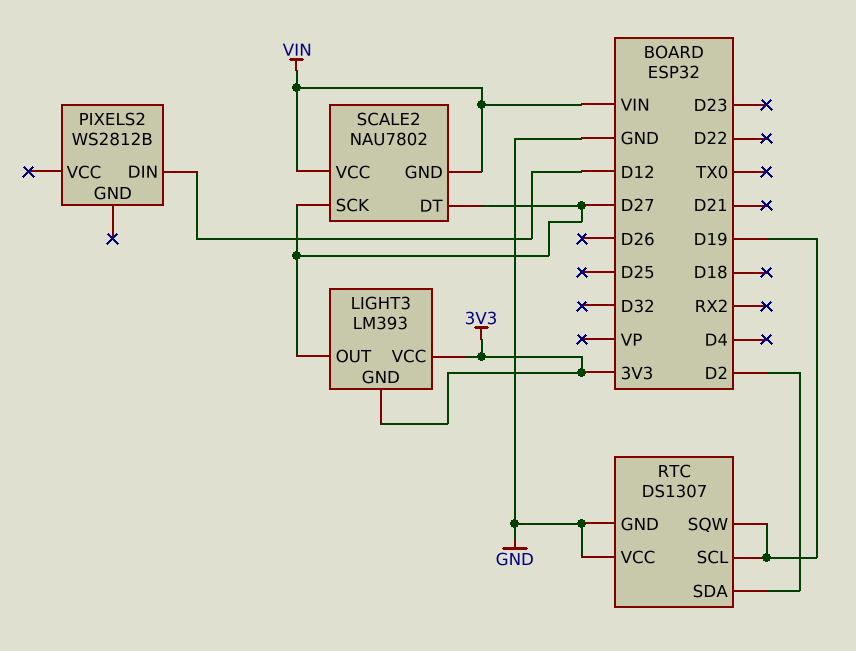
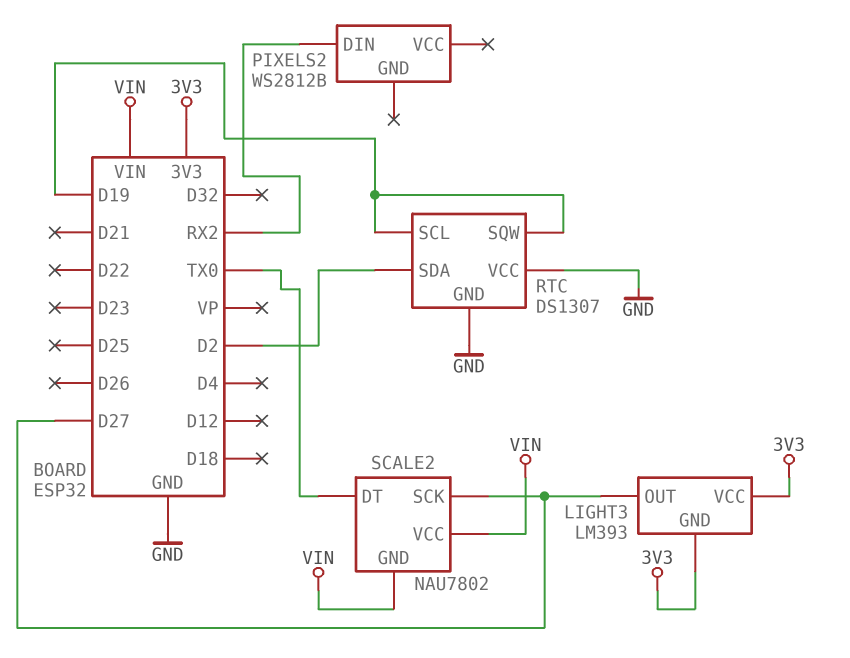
PIXELS2 pin DIN: D12 -> RX2
SCALE2 pin DT: D27 -> TX0

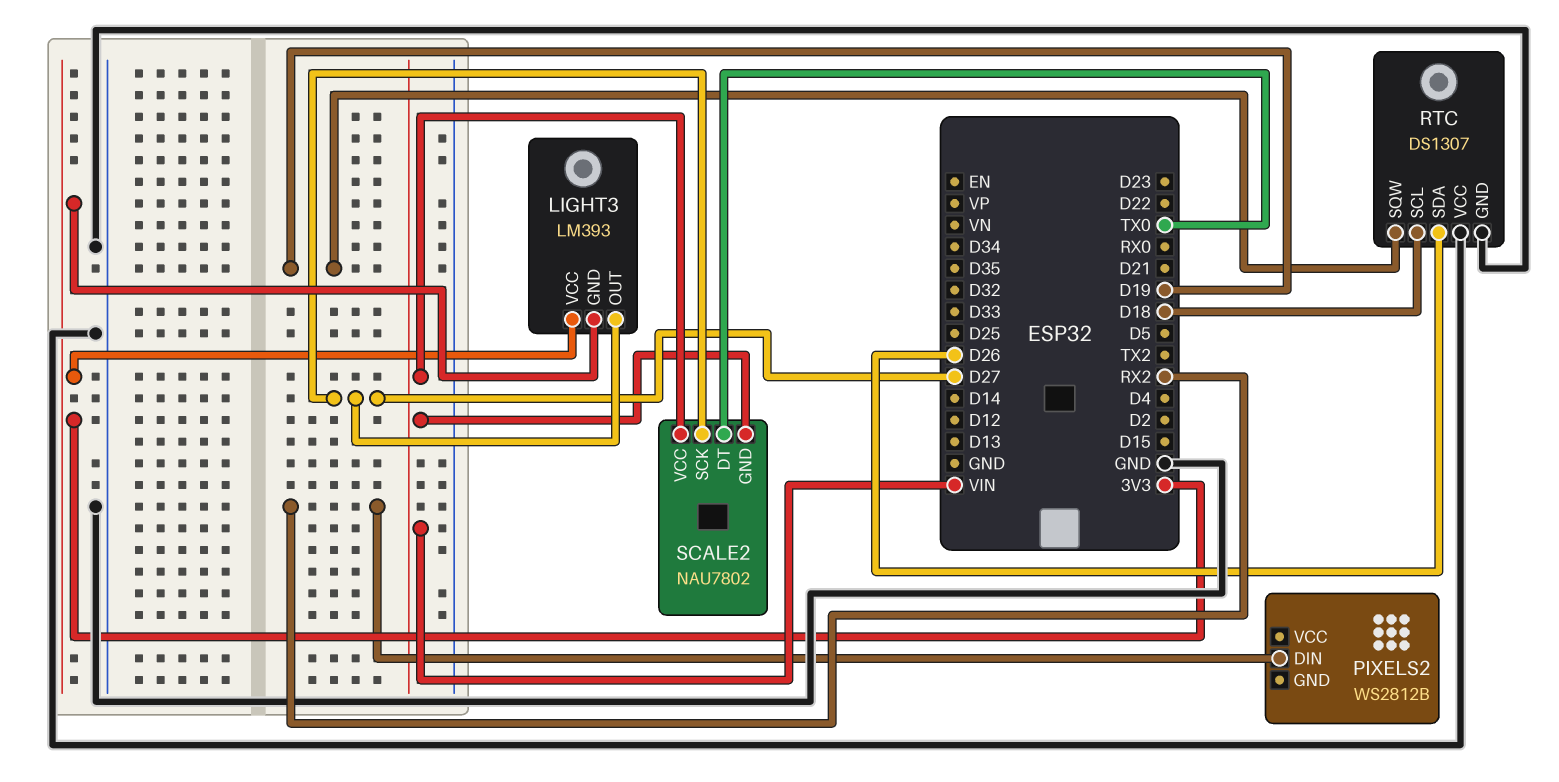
RTC pin SCL: D19 -> D18
RTC pin SDA: D2 -> D26

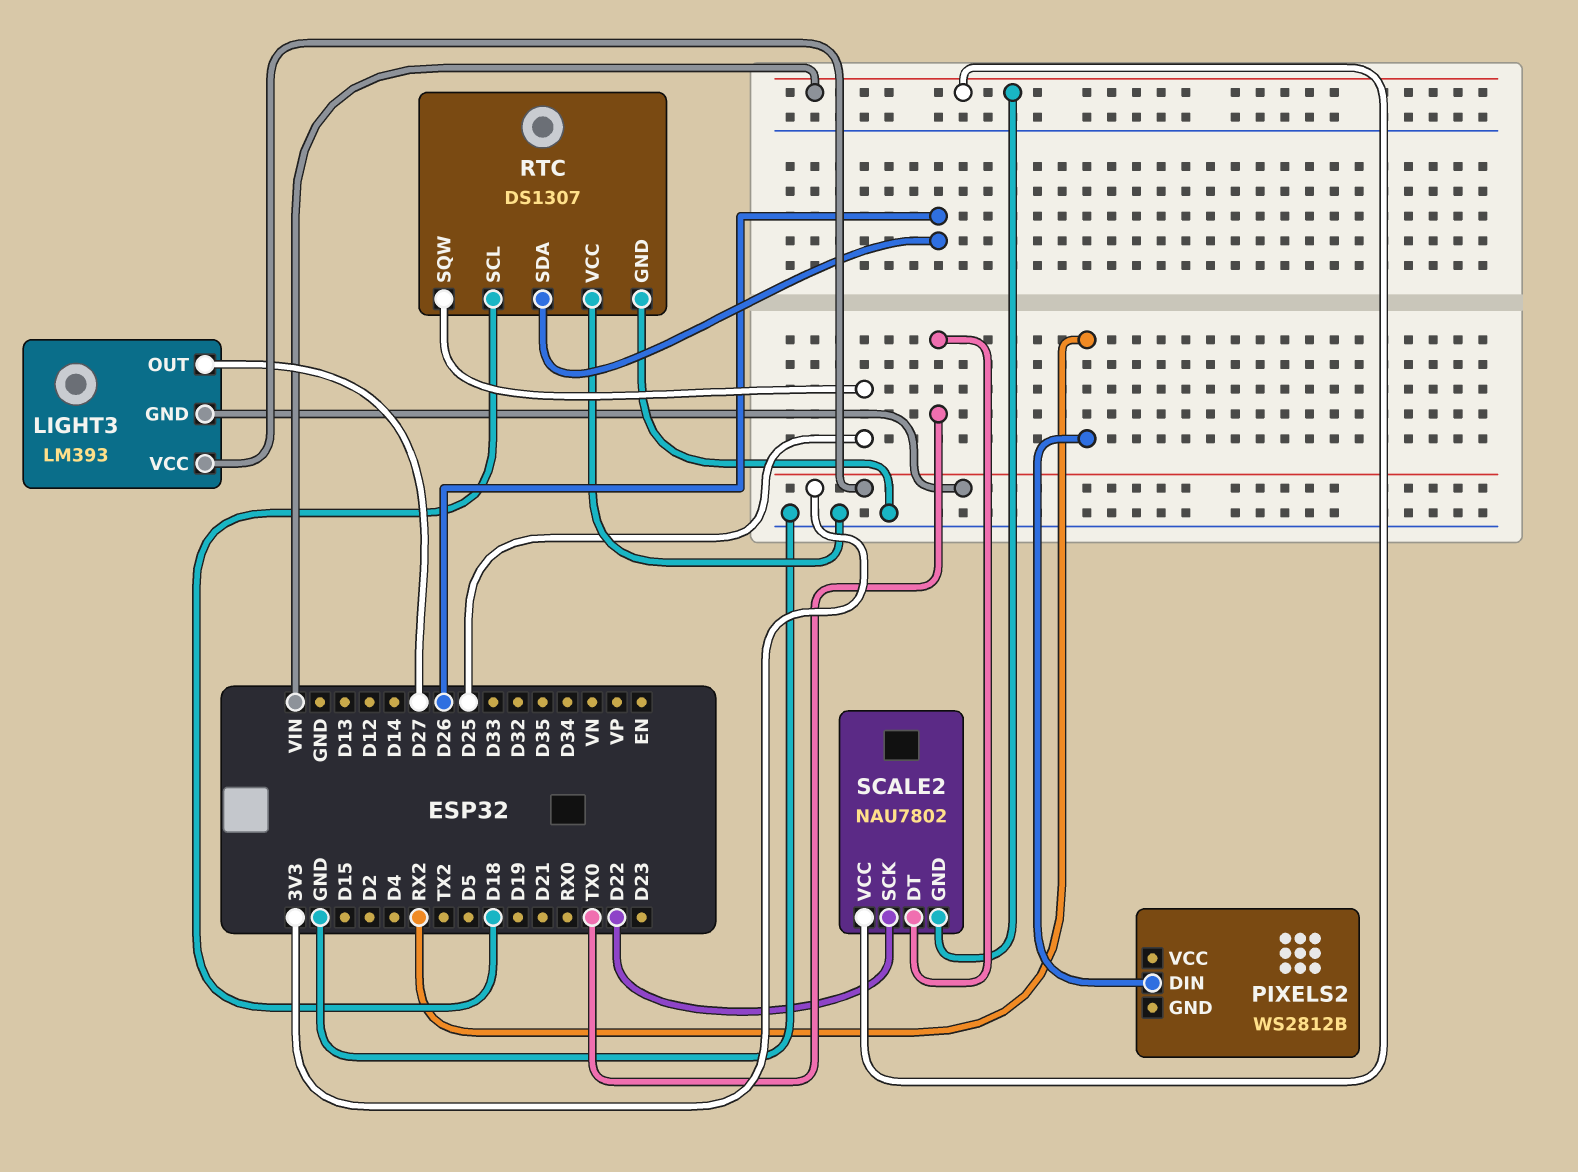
RTC pin SQW: D19 -> D25
SCALE2 pin SCK: D27 -> D22

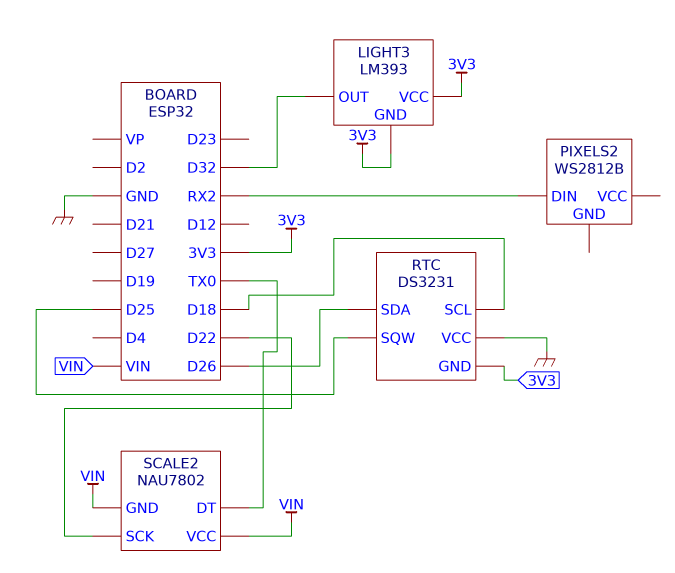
LIGHT3 pin OUT: D27 -> D32
RTC: DS1307 -> DS3231
RTC pin GND: GND -> 3V3

